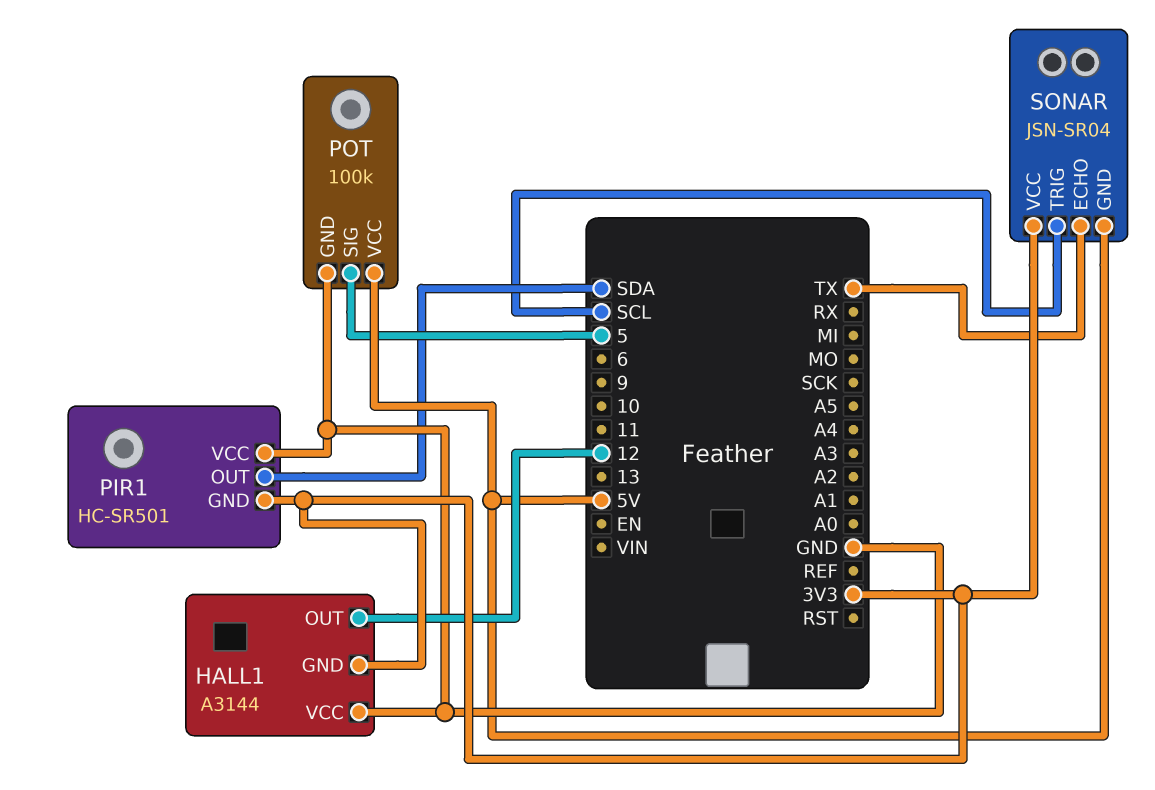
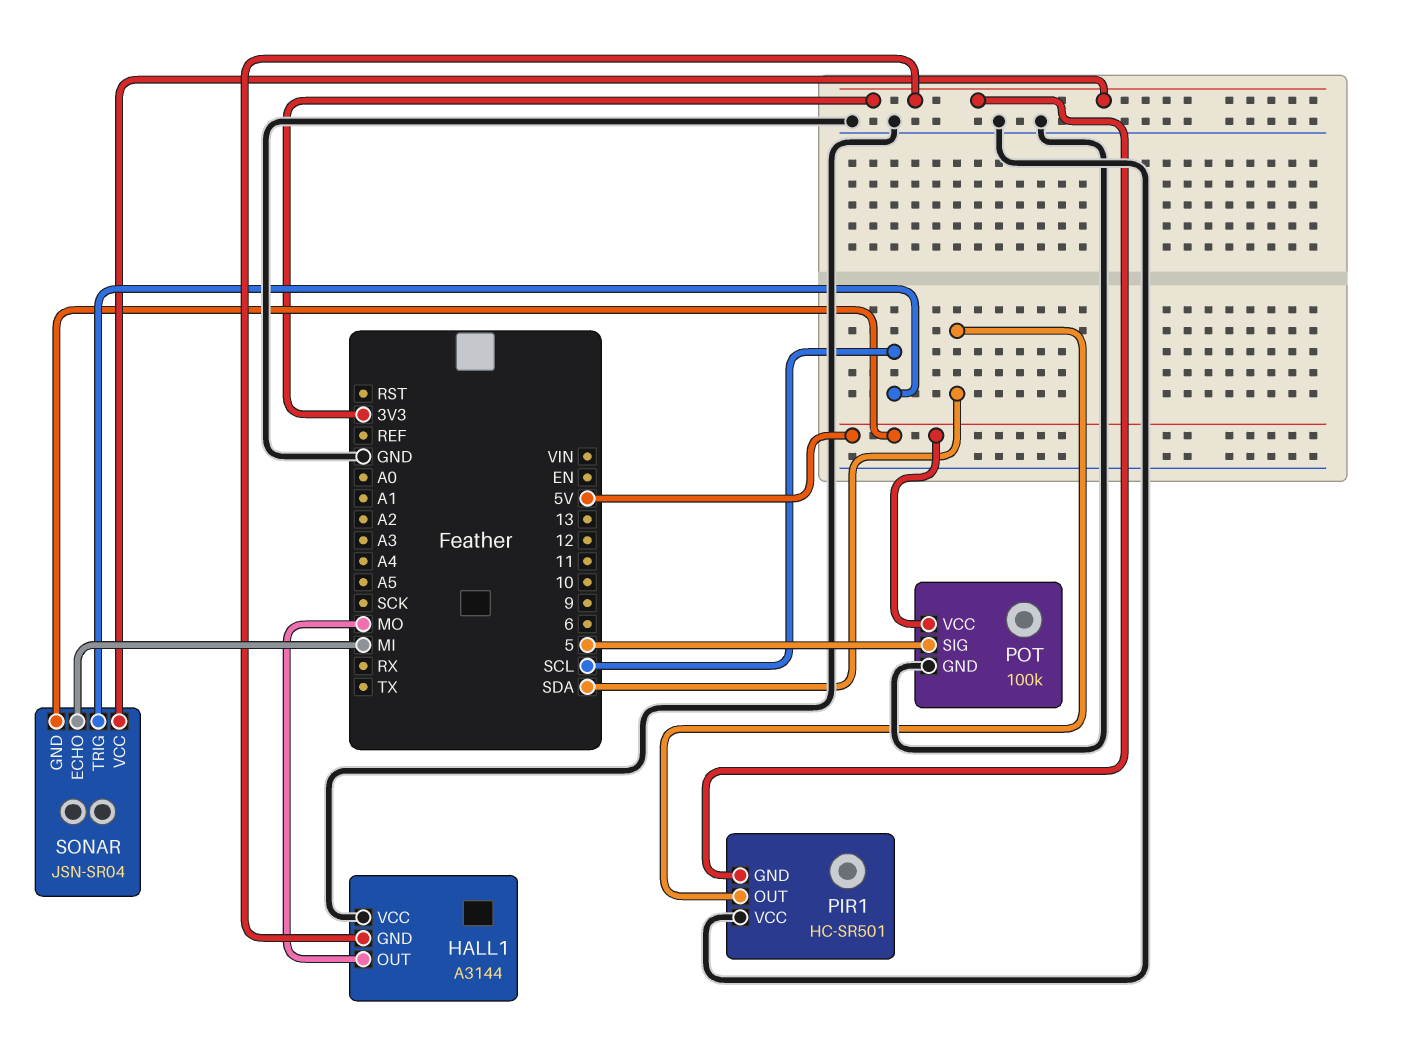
HALL1 pin OUT: 12 -> MO
SONAR pin ECHO: TX -> MI

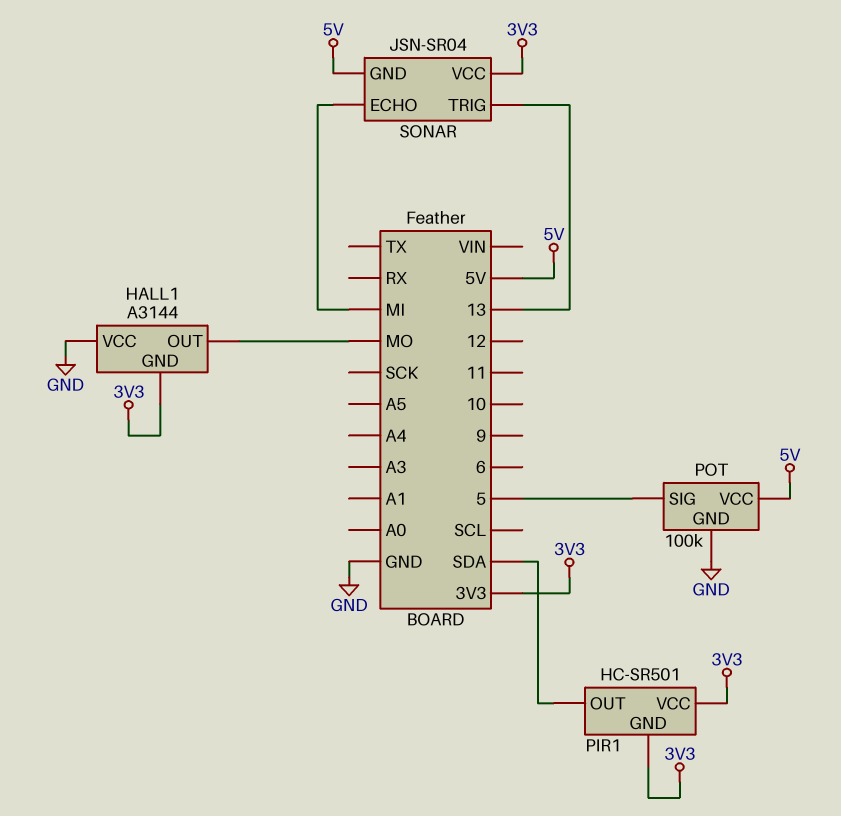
PIR1 pin VCC: GND -> 3V3
SONAR pin TRIG: SCL -> 13

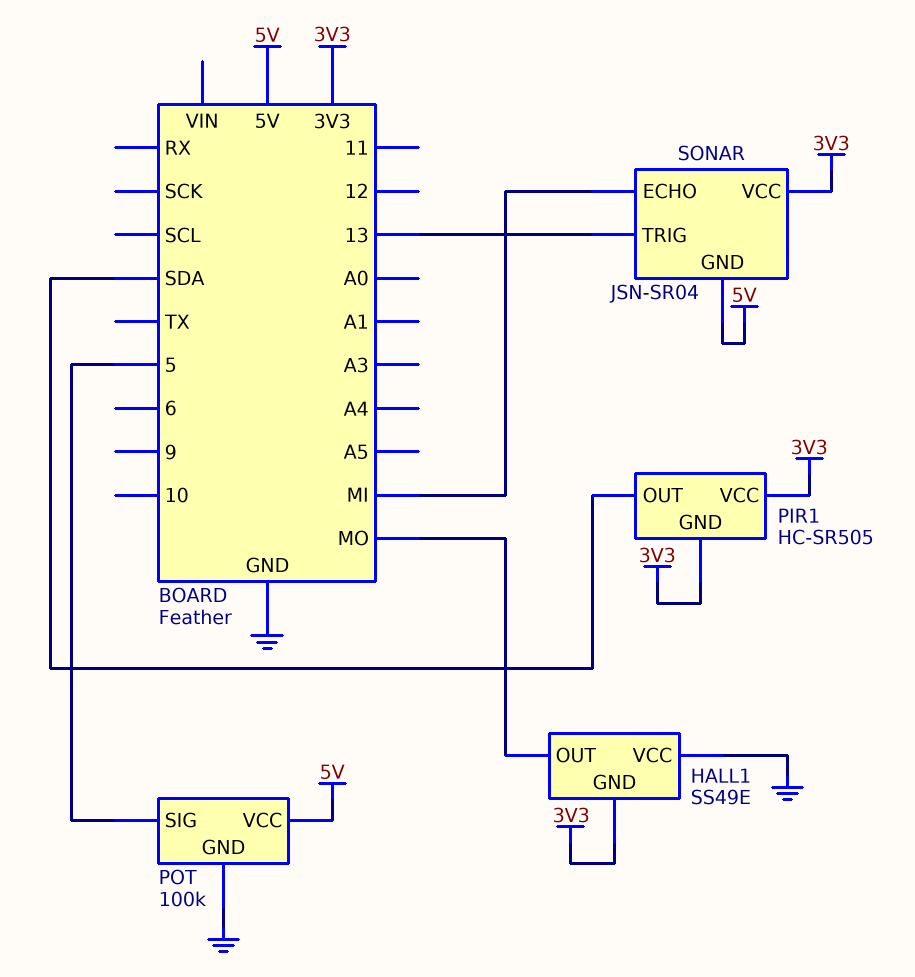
HALL1: A3144 -> SS49E
PIR1: HC-SR501 -> HC-SR505

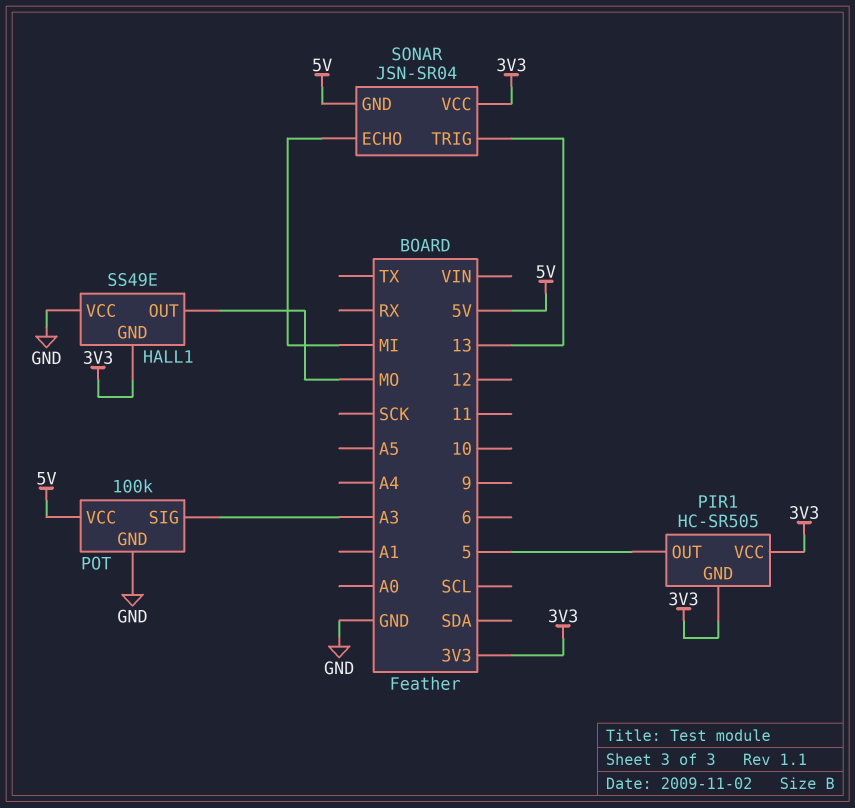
PIR1 pin OUT: SDA -> 5
POT pin SIG: 5 -> A3

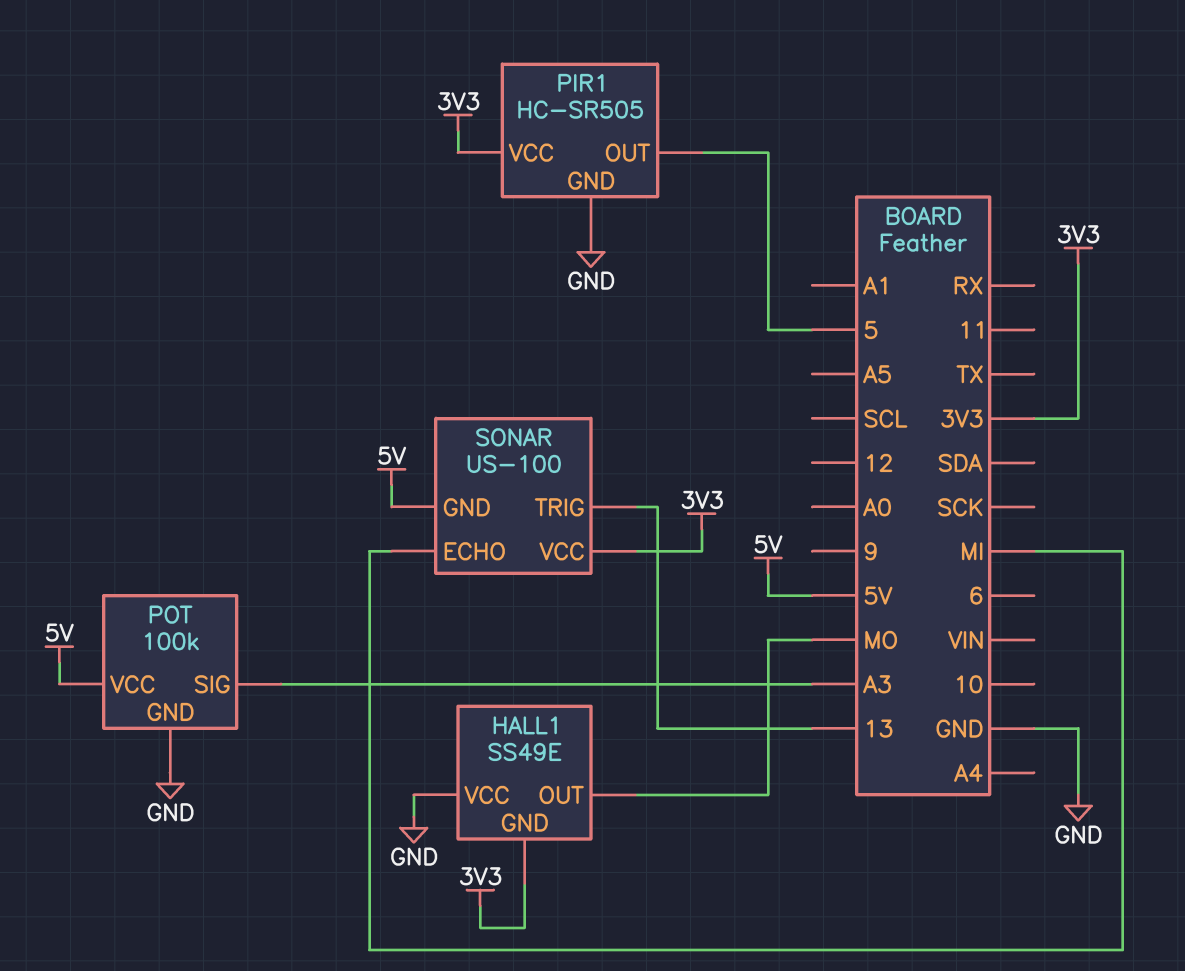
PIR1 pin GND: 3V3 -> GND
SONAR: JSN-SR04 -> US-100

